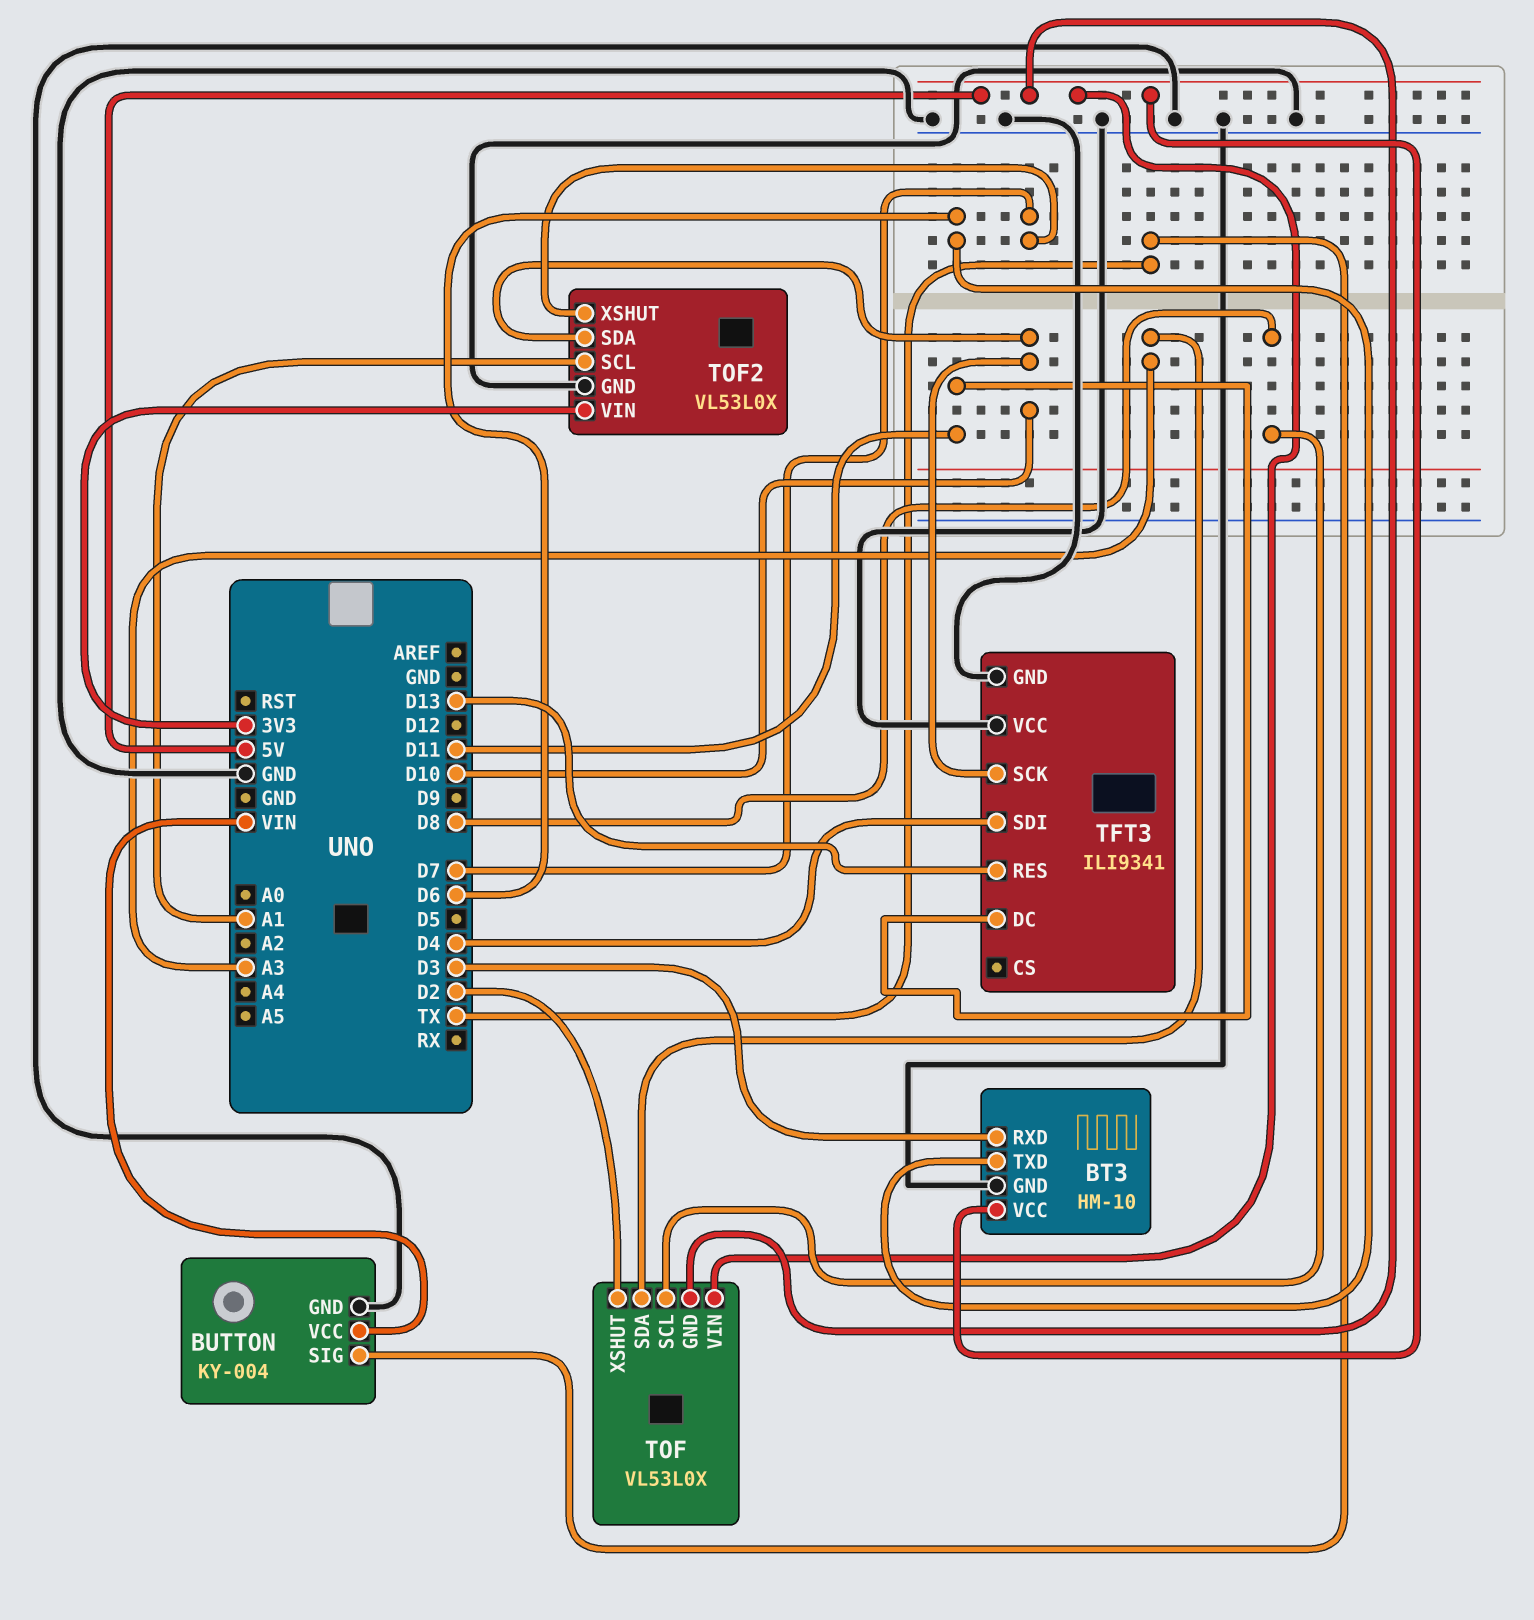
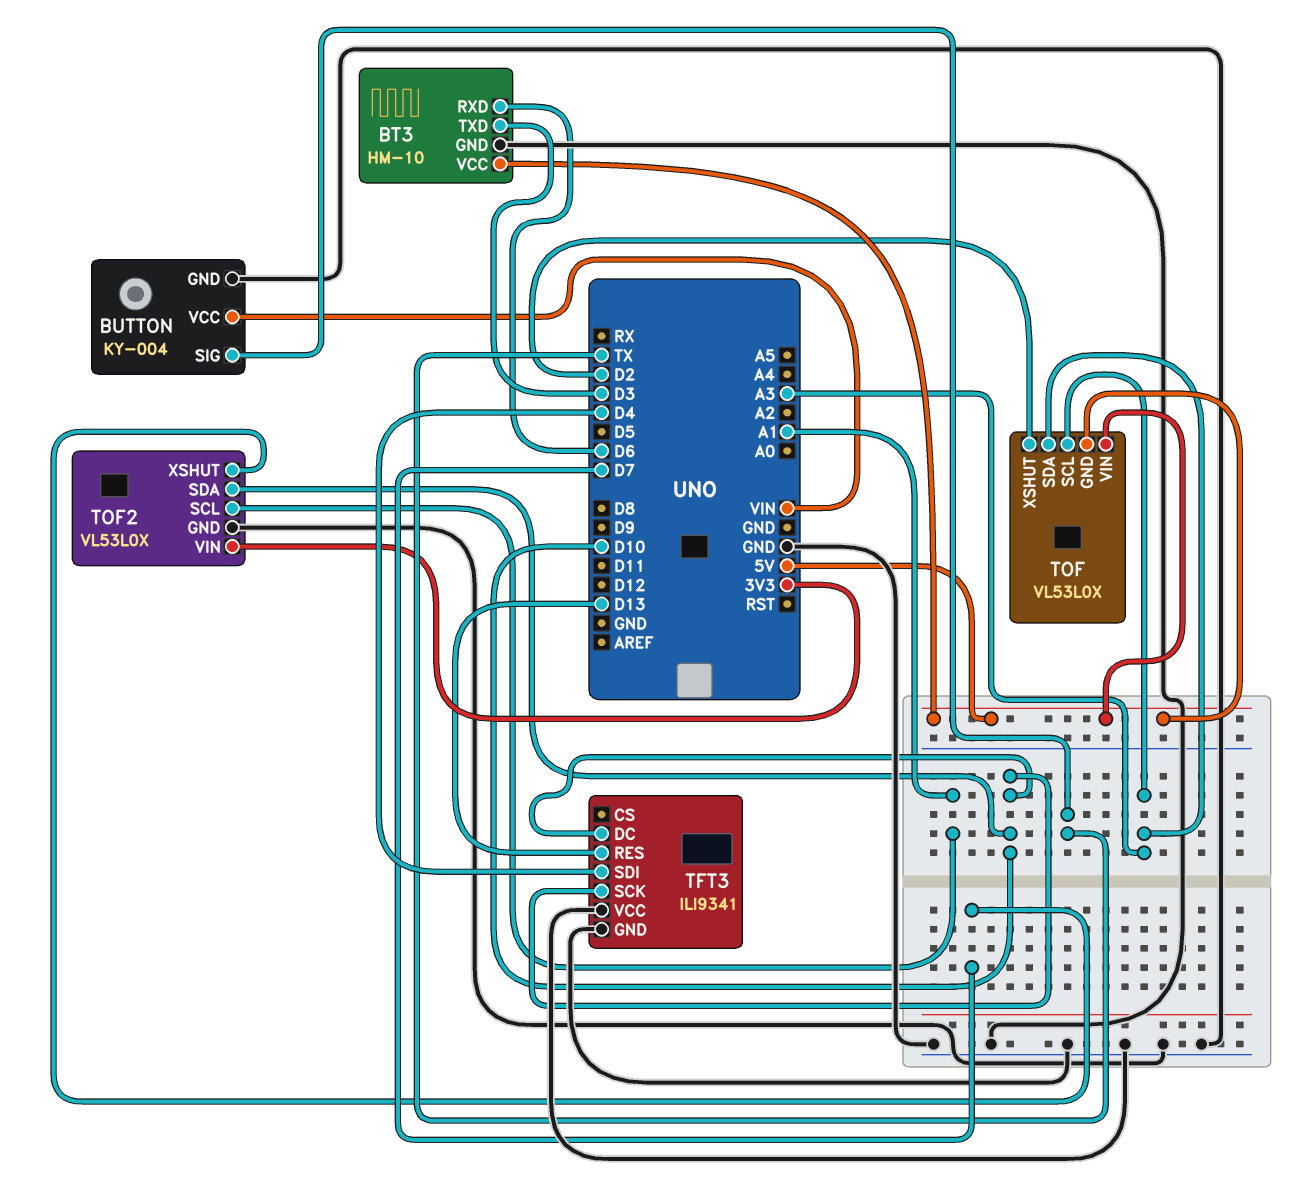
BT3 pin RXD: D3 -> D6
BT3 pin TXD: D6 -> D3
TFT3 pin DC: D11 -> D10
TOF pin SCL: D8 -> A3

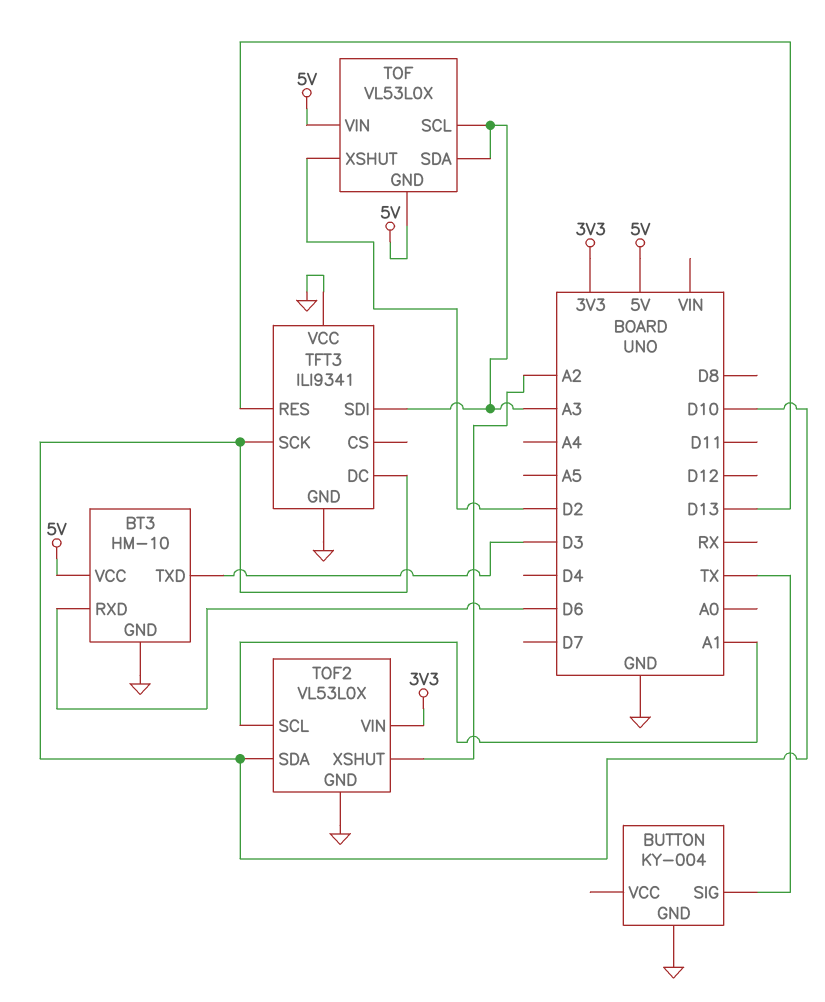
BUTTON pin VCC: VIN -> none
TFT3 pin SDI: D4 -> A3
TOF2 pin XSHUT: D7 -> A2

